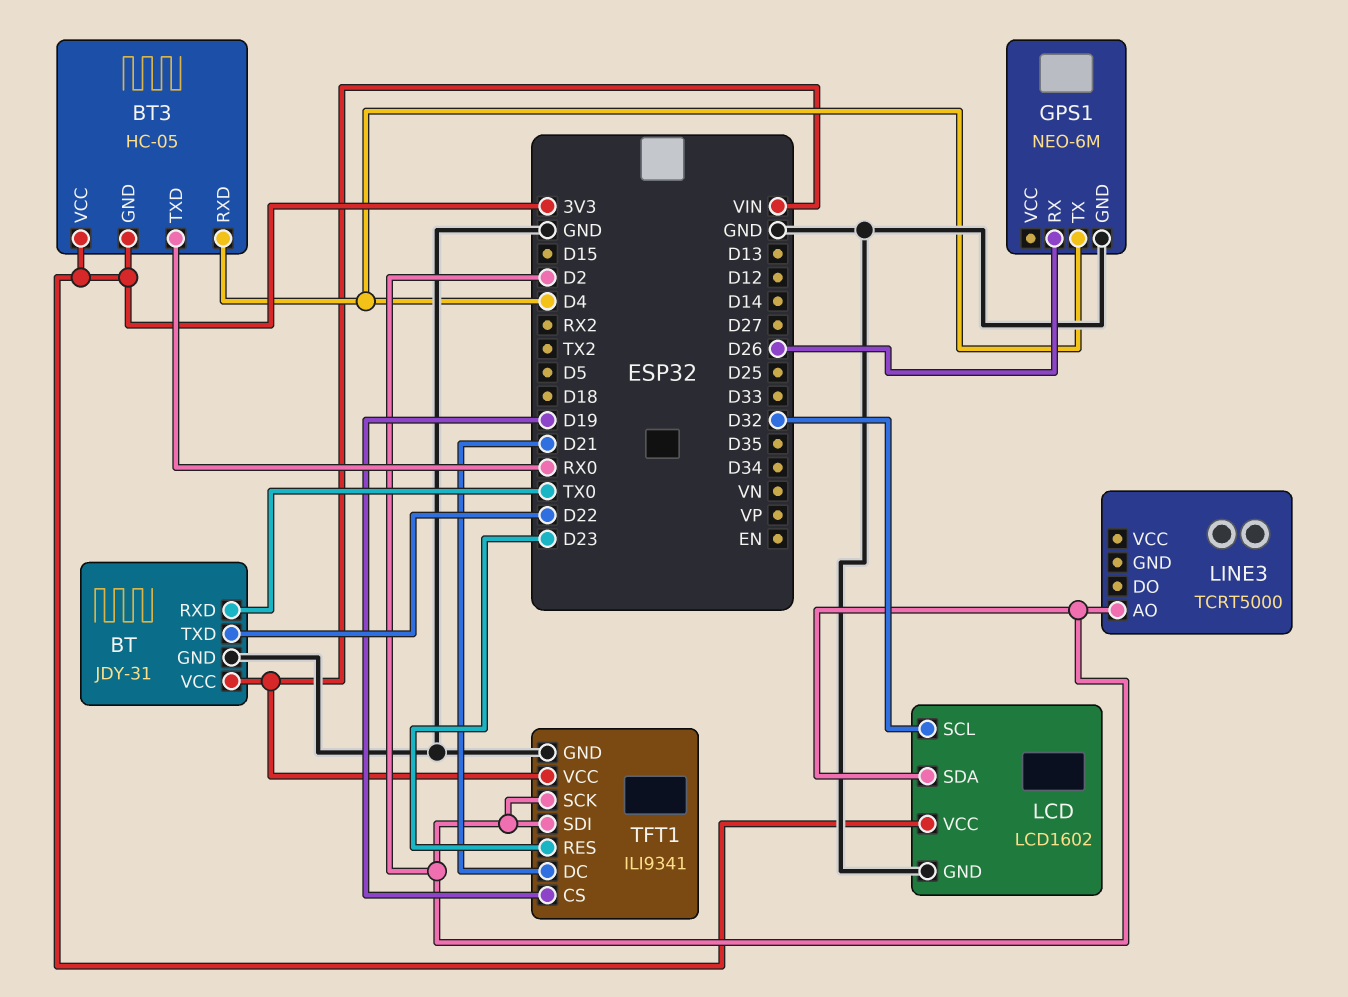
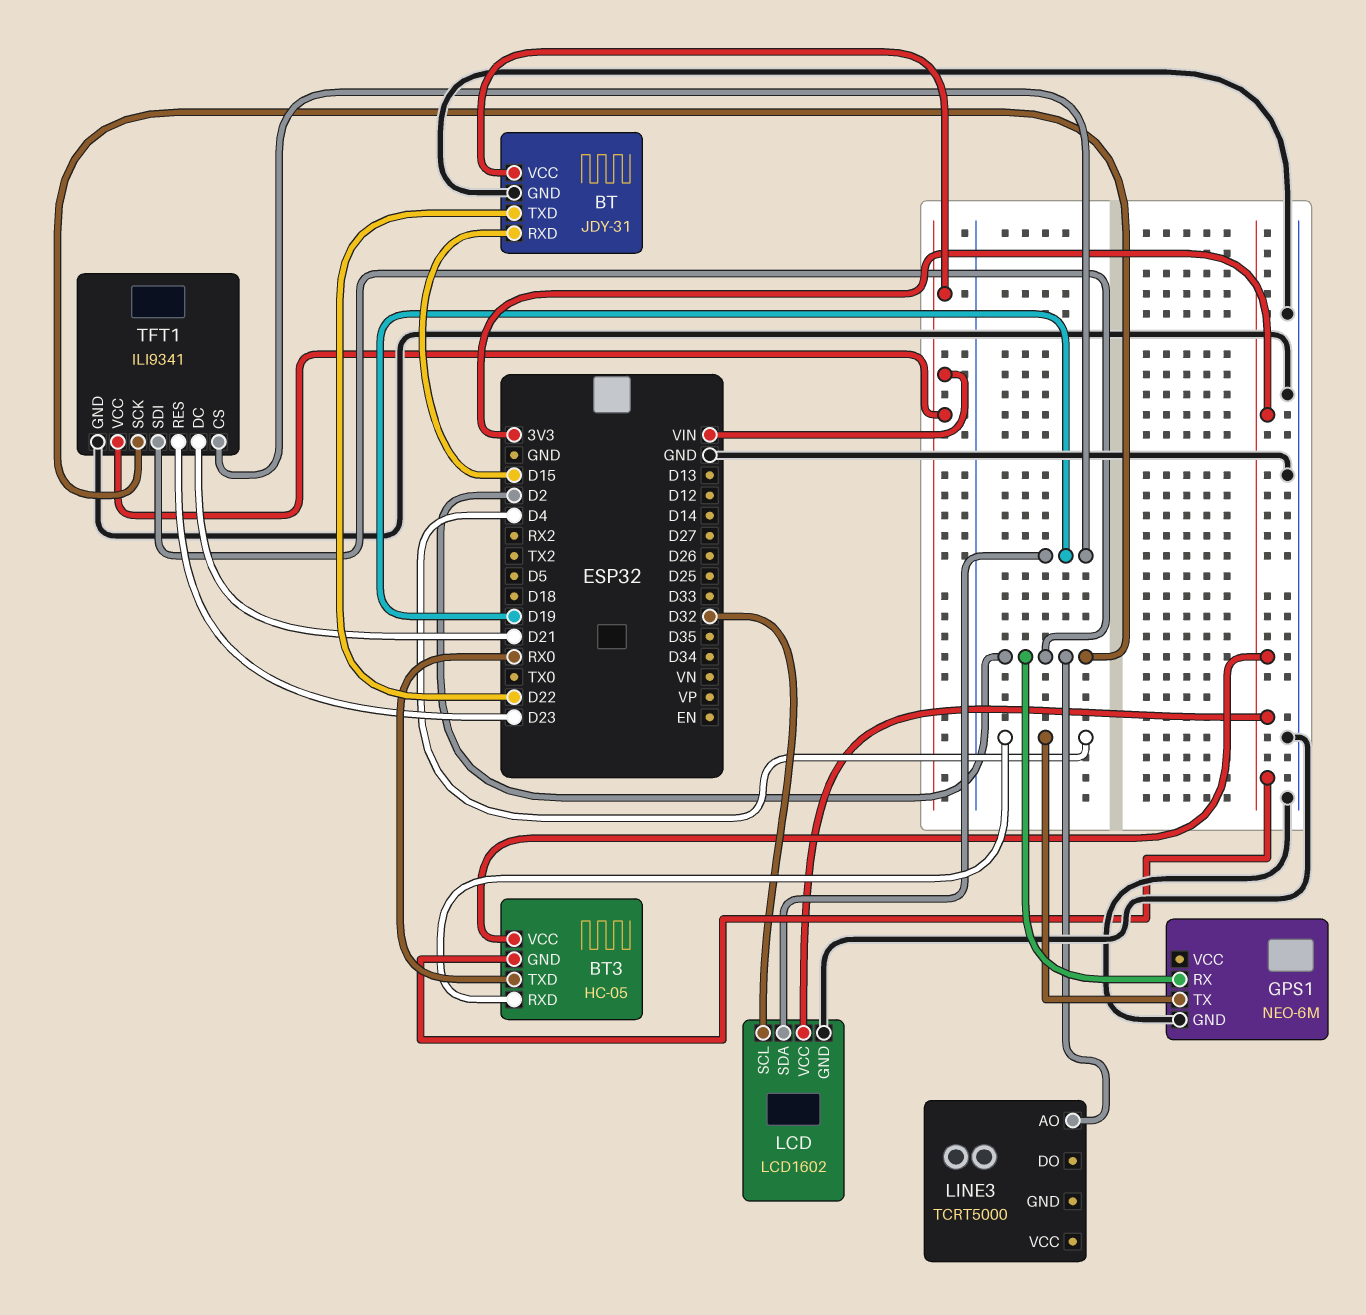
BT pin RXD: TX0 -> D15
GPS1 pin RX: D26 -> D2
LCD pin SDA: D2 -> D19

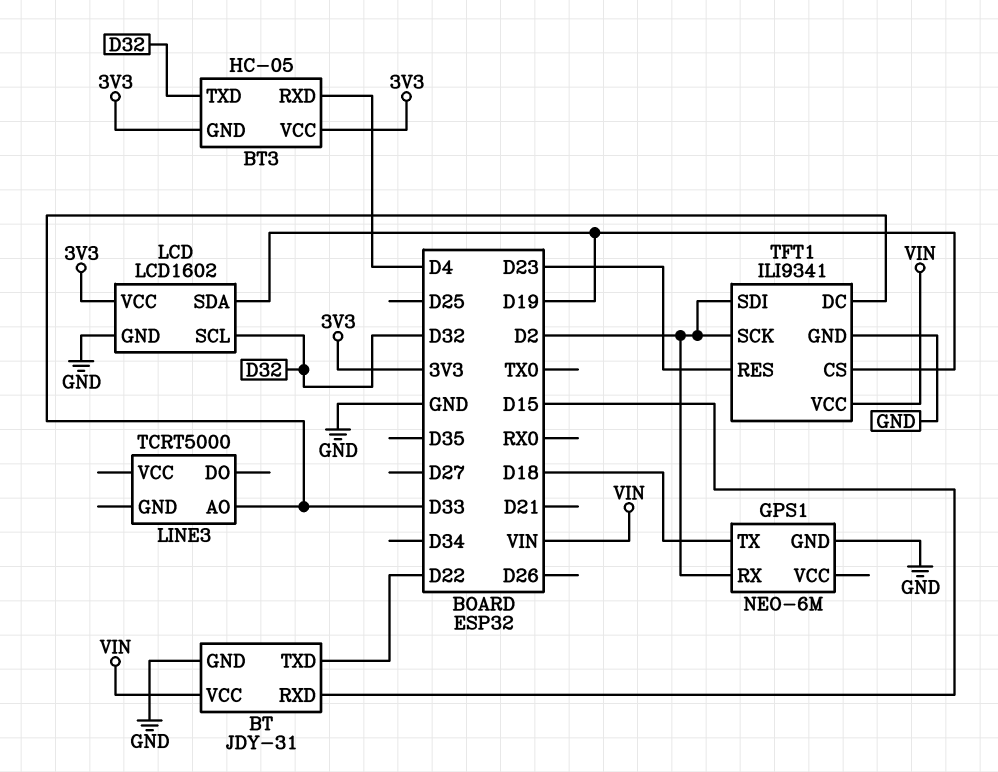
BT3 pin TXD: RX0 -> D32
GPS1 pin TX: D4 -> D18
LINE3 pin AO: D2 -> D33
TFT1 pin DC: D21 -> D33

